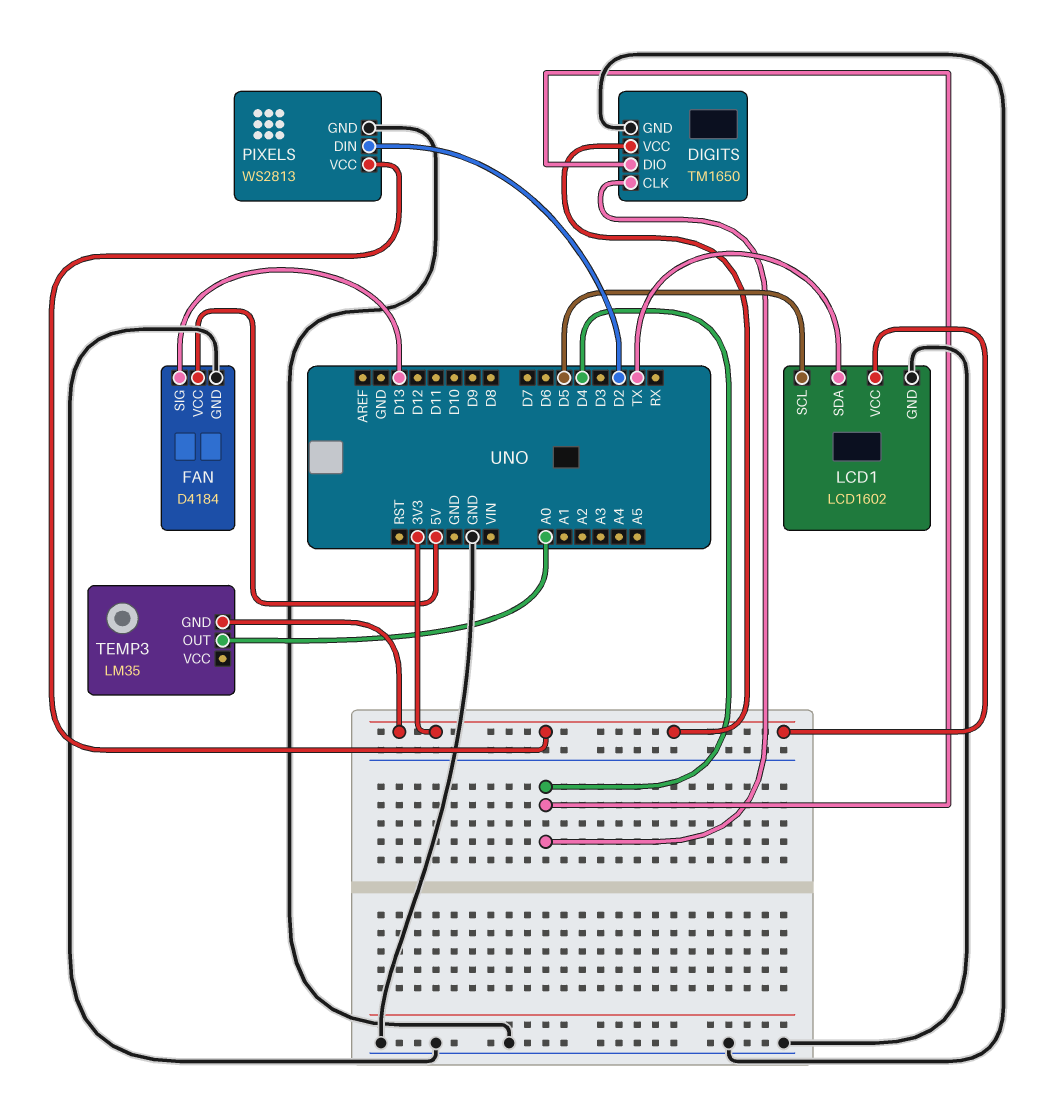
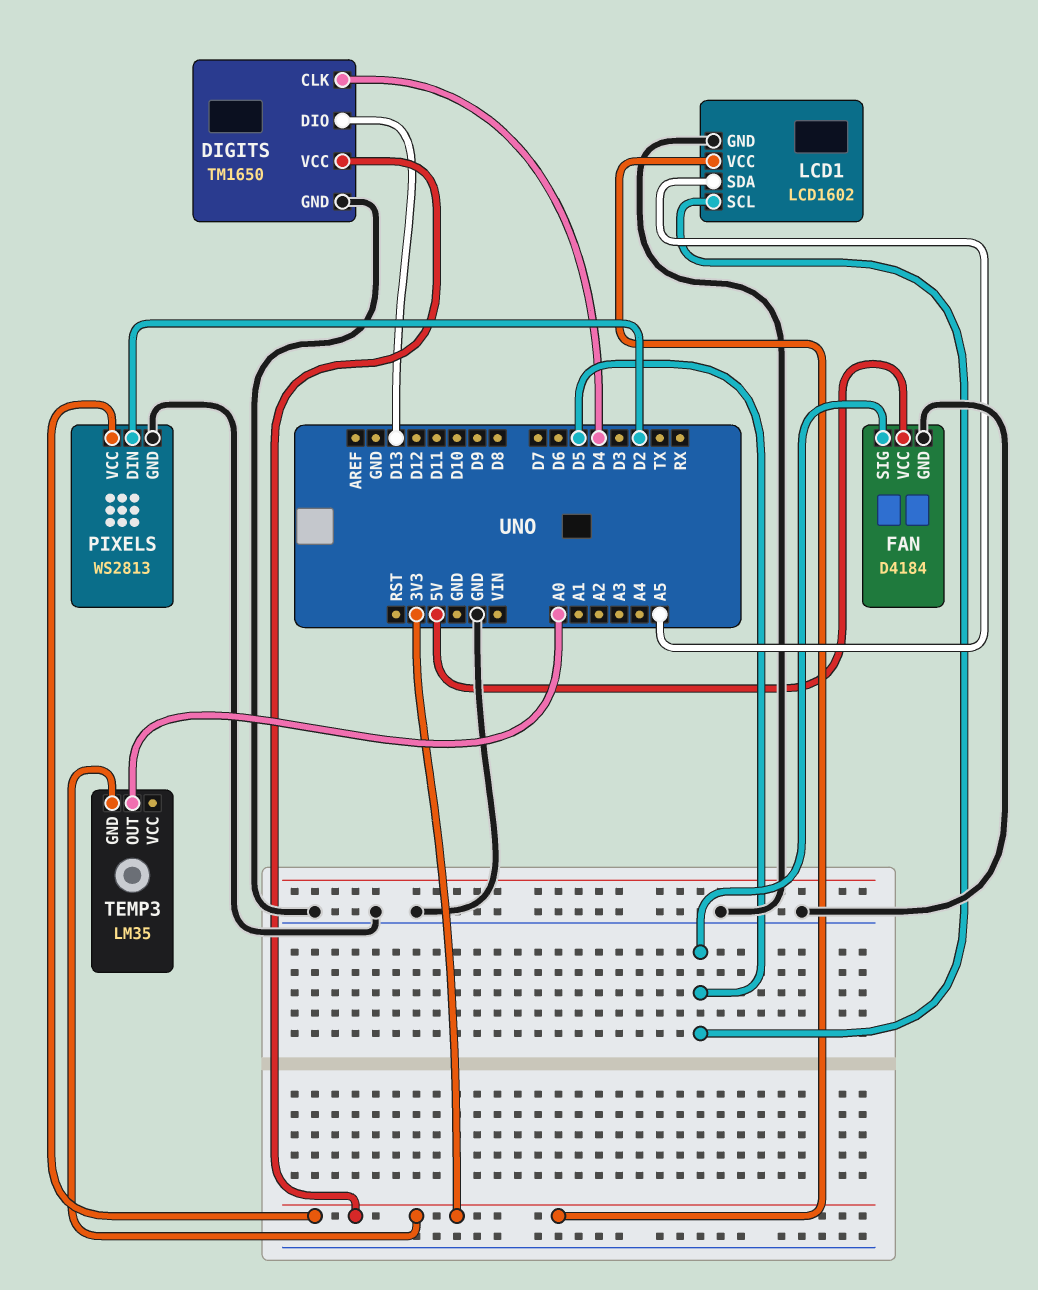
DIGITS pin DIO: D4 -> D13
FAN pin SIG: D13 -> D5
LCD1 pin SDA: TX -> A5

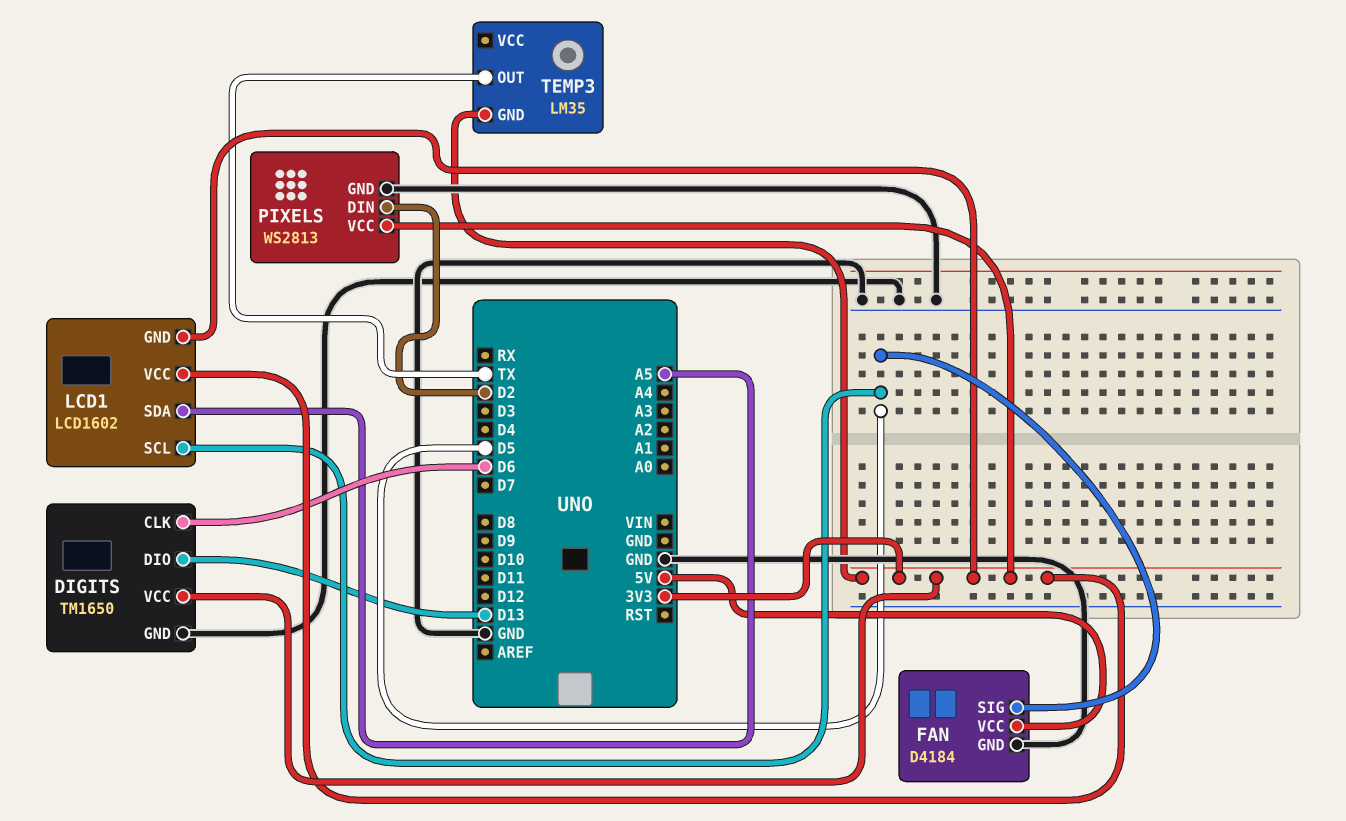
DIGITS pin CLK: D4 -> D6
LCD1 pin GND: GND -> 3V3
TEMP3 pin OUT: A0 -> TX

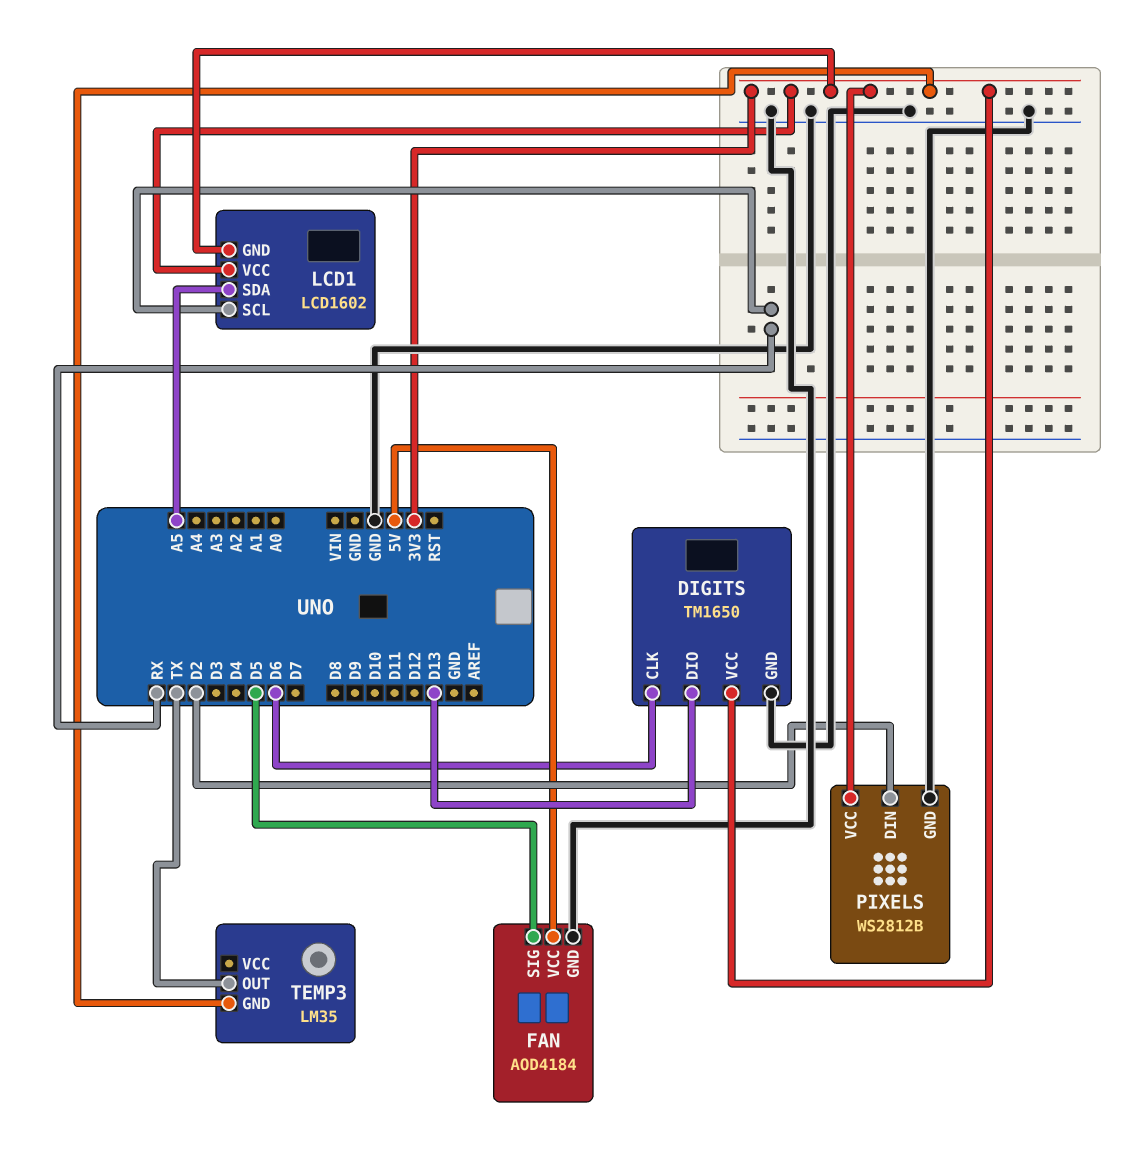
FAN: D4184 -> AOD4184
LCD1 pin SCL: D5 -> RX
PIXELS: WS2813 -> WS2812B

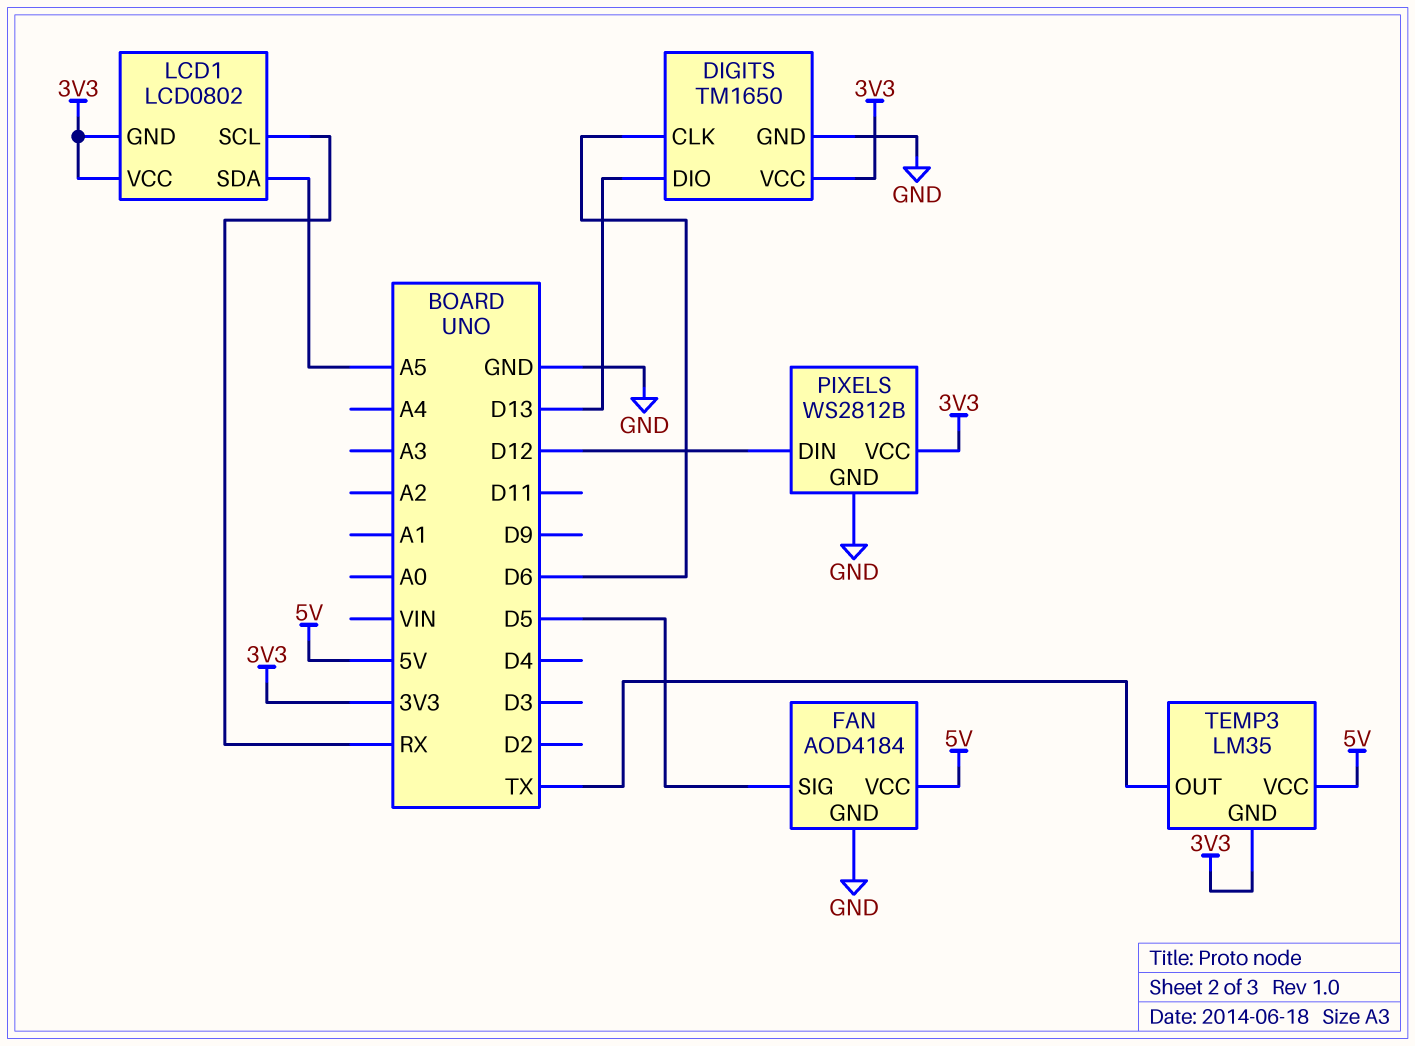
LCD1: LCD1602 -> LCD0802
PIXELS pin DIN: D2 -> D12
TEMP3 pin VCC: none -> 5V

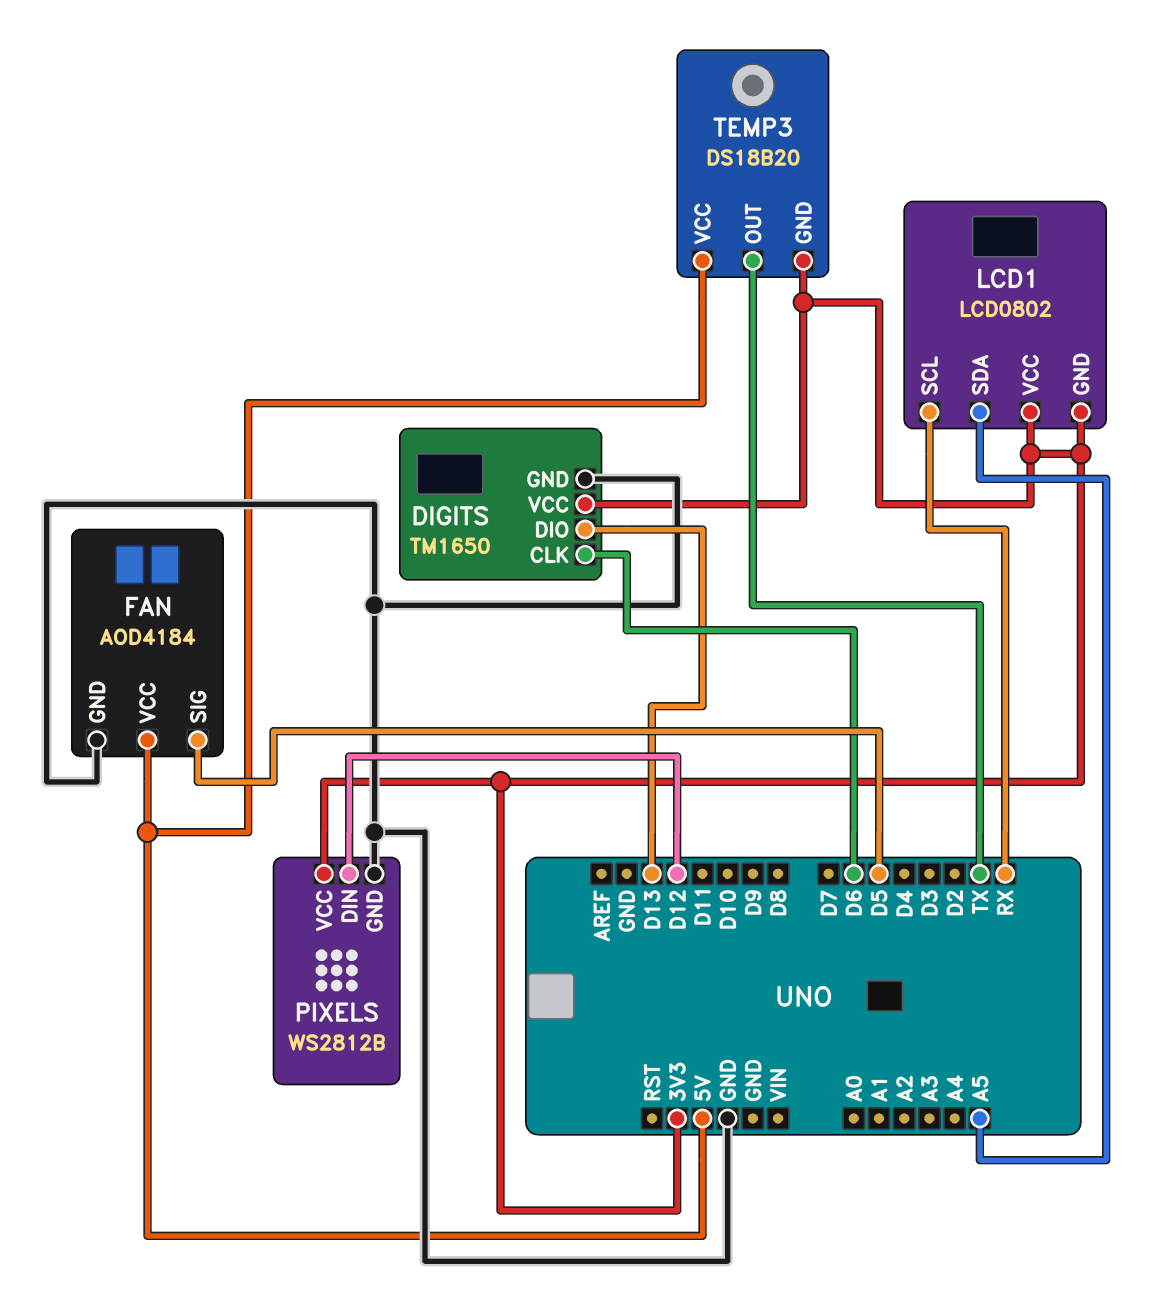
TEMP3: LM35 -> DS18B20

